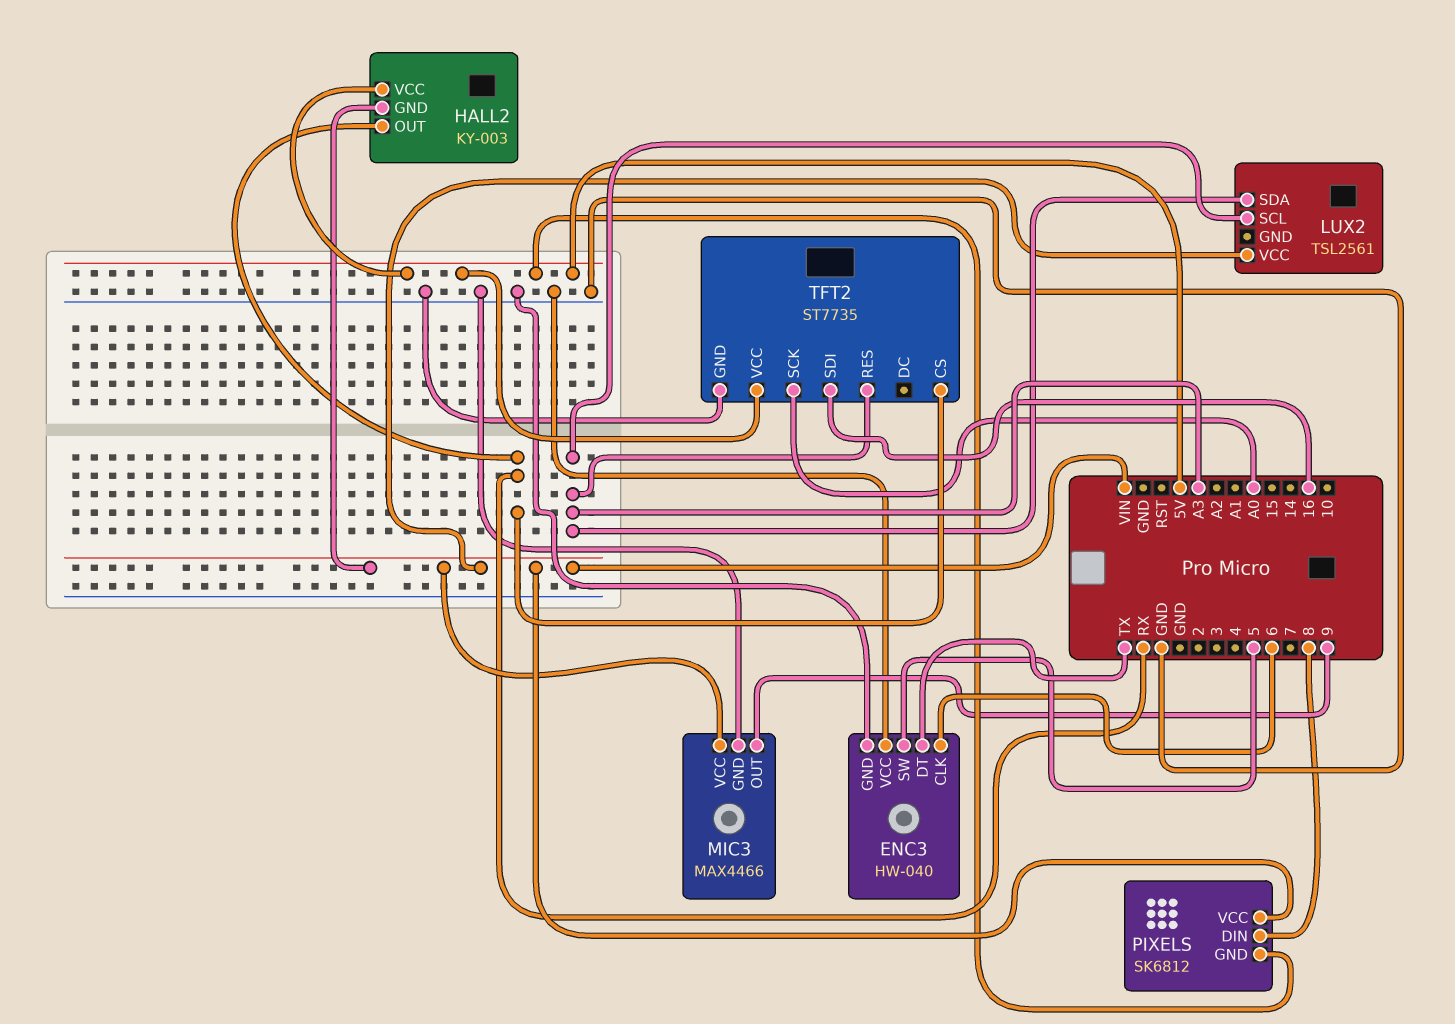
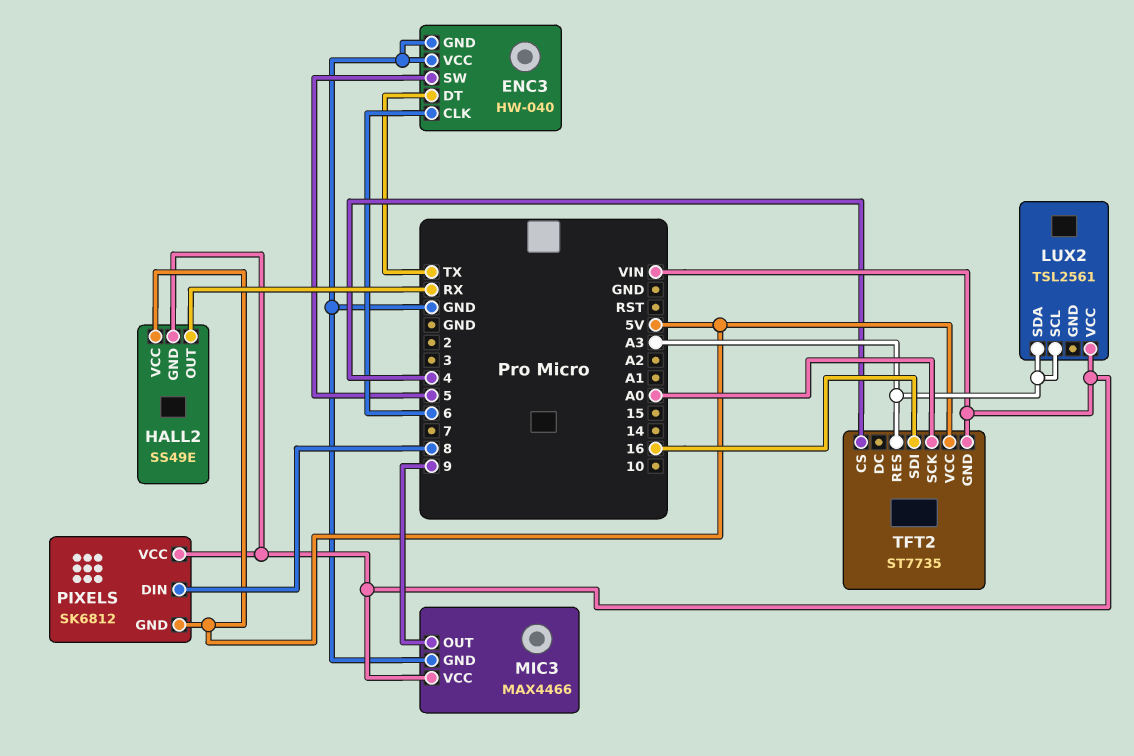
HALL2: KY-003 -> SS49E
TFT2 pin CS: RX -> 4
TFT2 pin GND: GND -> VIN

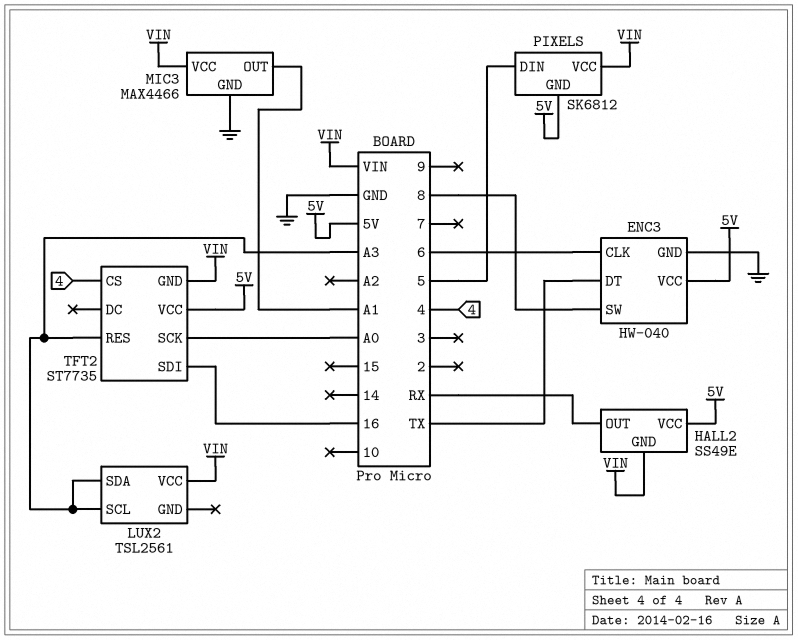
ENC3 pin SW: 5 -> 8
ENC3 pin VCC: GND -> 5V
MIC3 pin OUT: 9 -> A1
PIXELS pin DIN: 8 -> 5

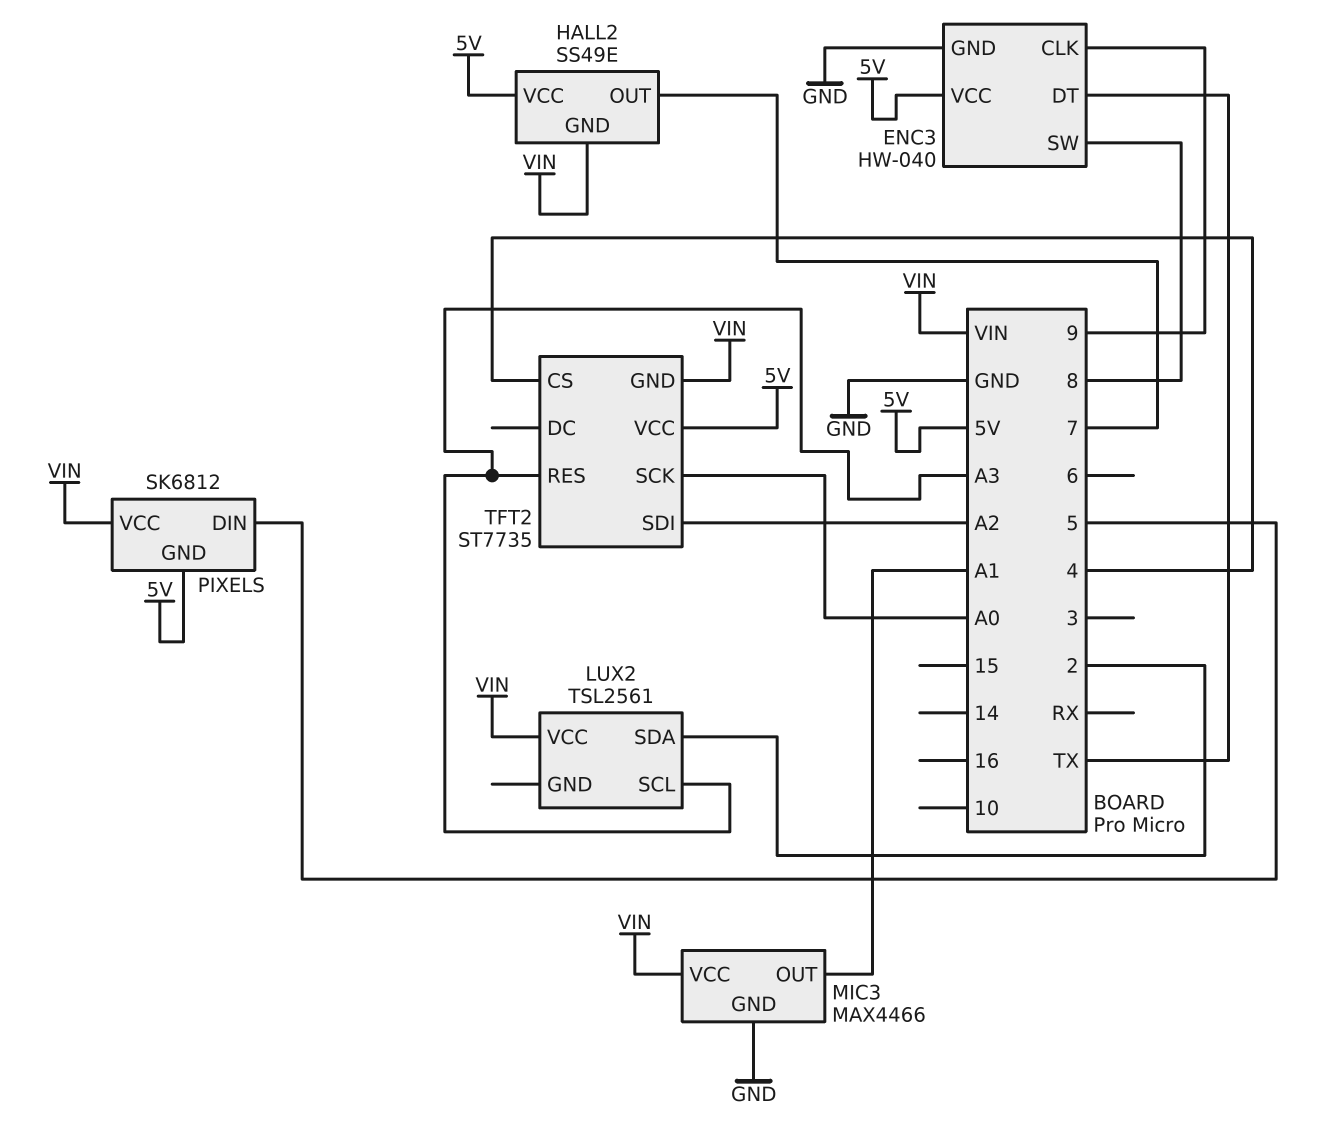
ENC3 pin CLK: 6 -> 9
HALL2 pin OUT: RX -> 7
LUX2 pin SDA: A3 -> 2
TFT2 pin SDI: 16 -> A2

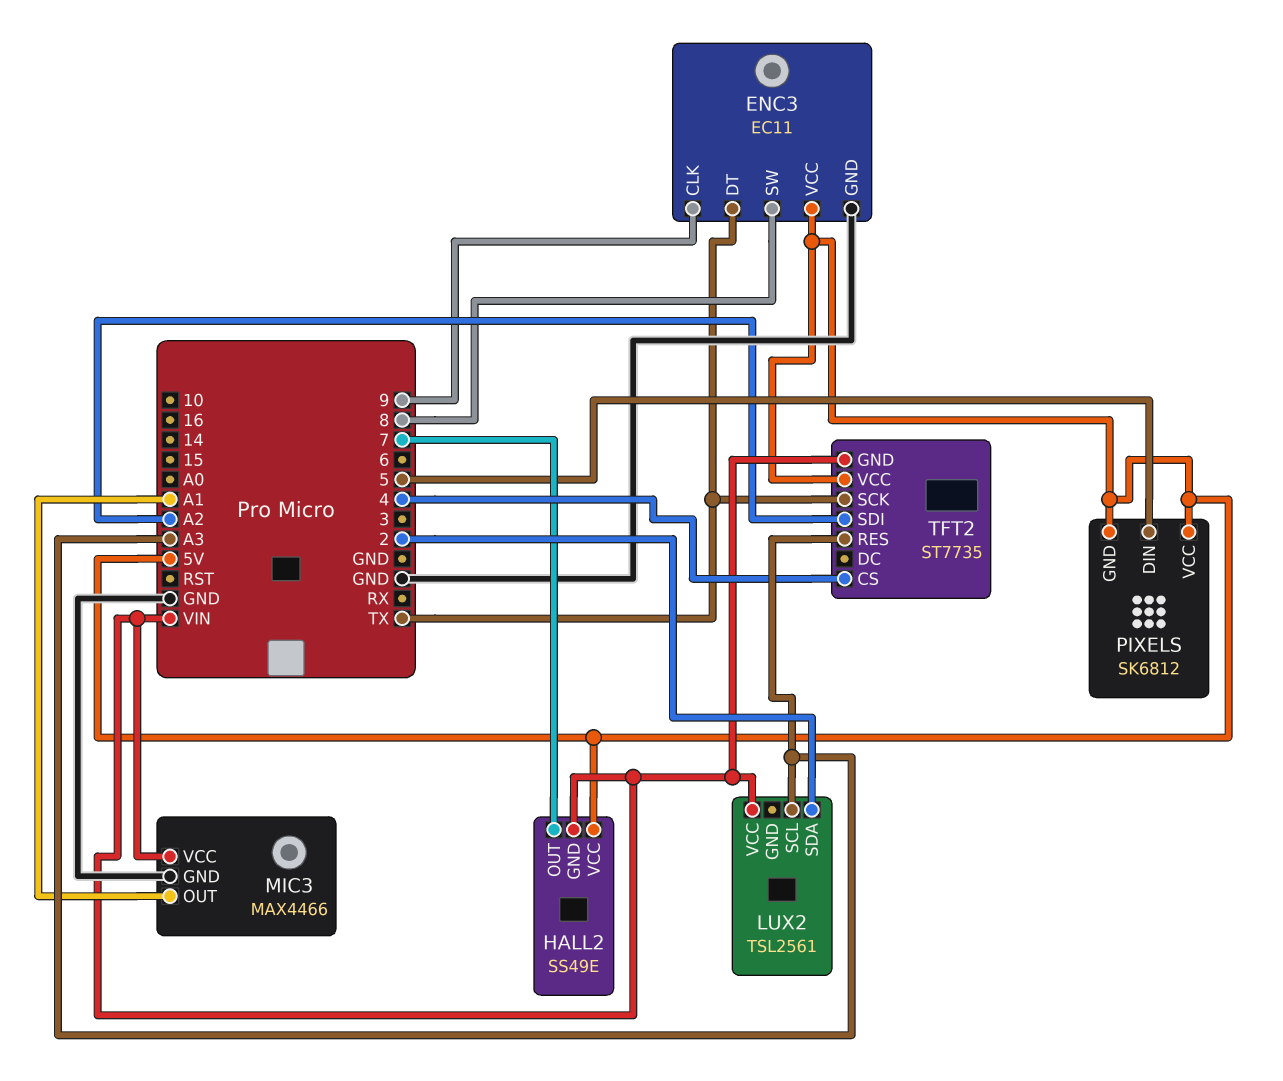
ENC3: HW-040 -> EC11
PIXELS pin VCC: VIN -> 5V
TFT2 pin SCK: A0 -> TX

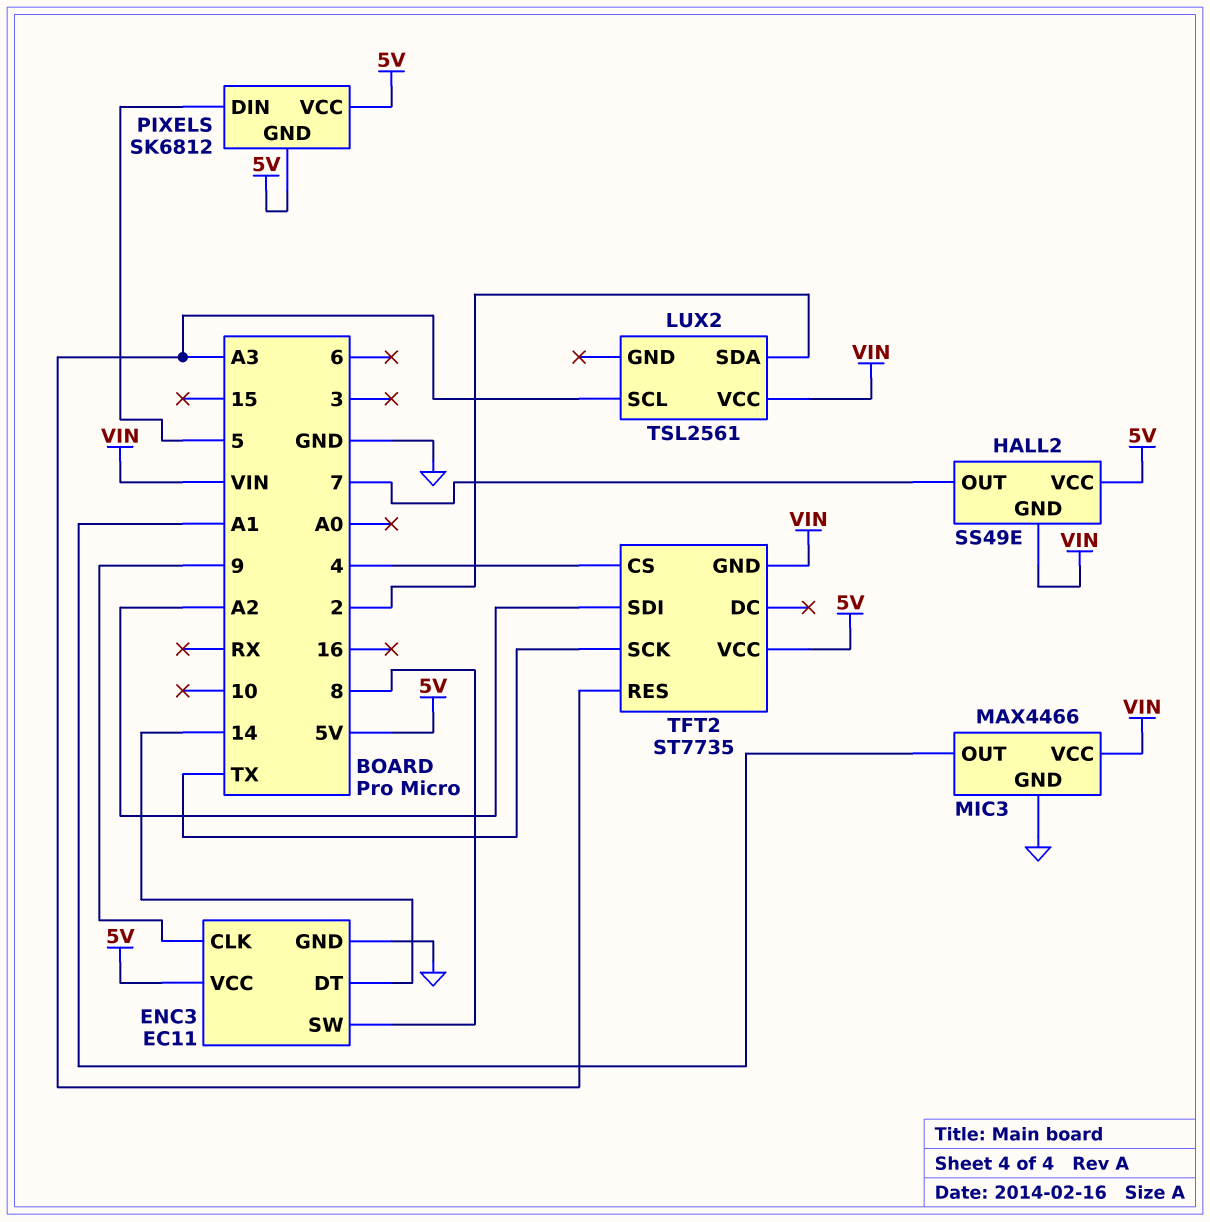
ENC3 pin DT: TX -> 14

